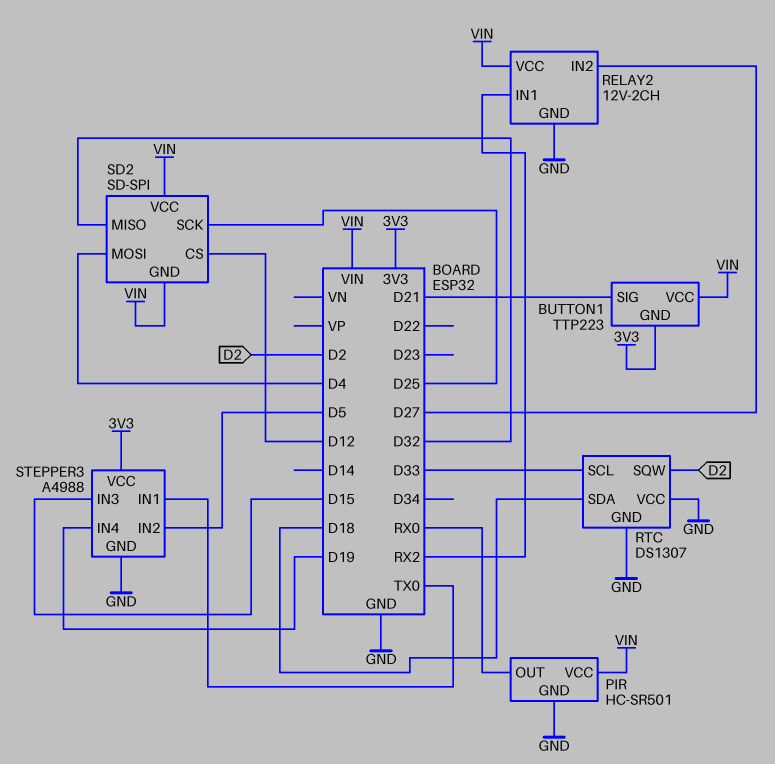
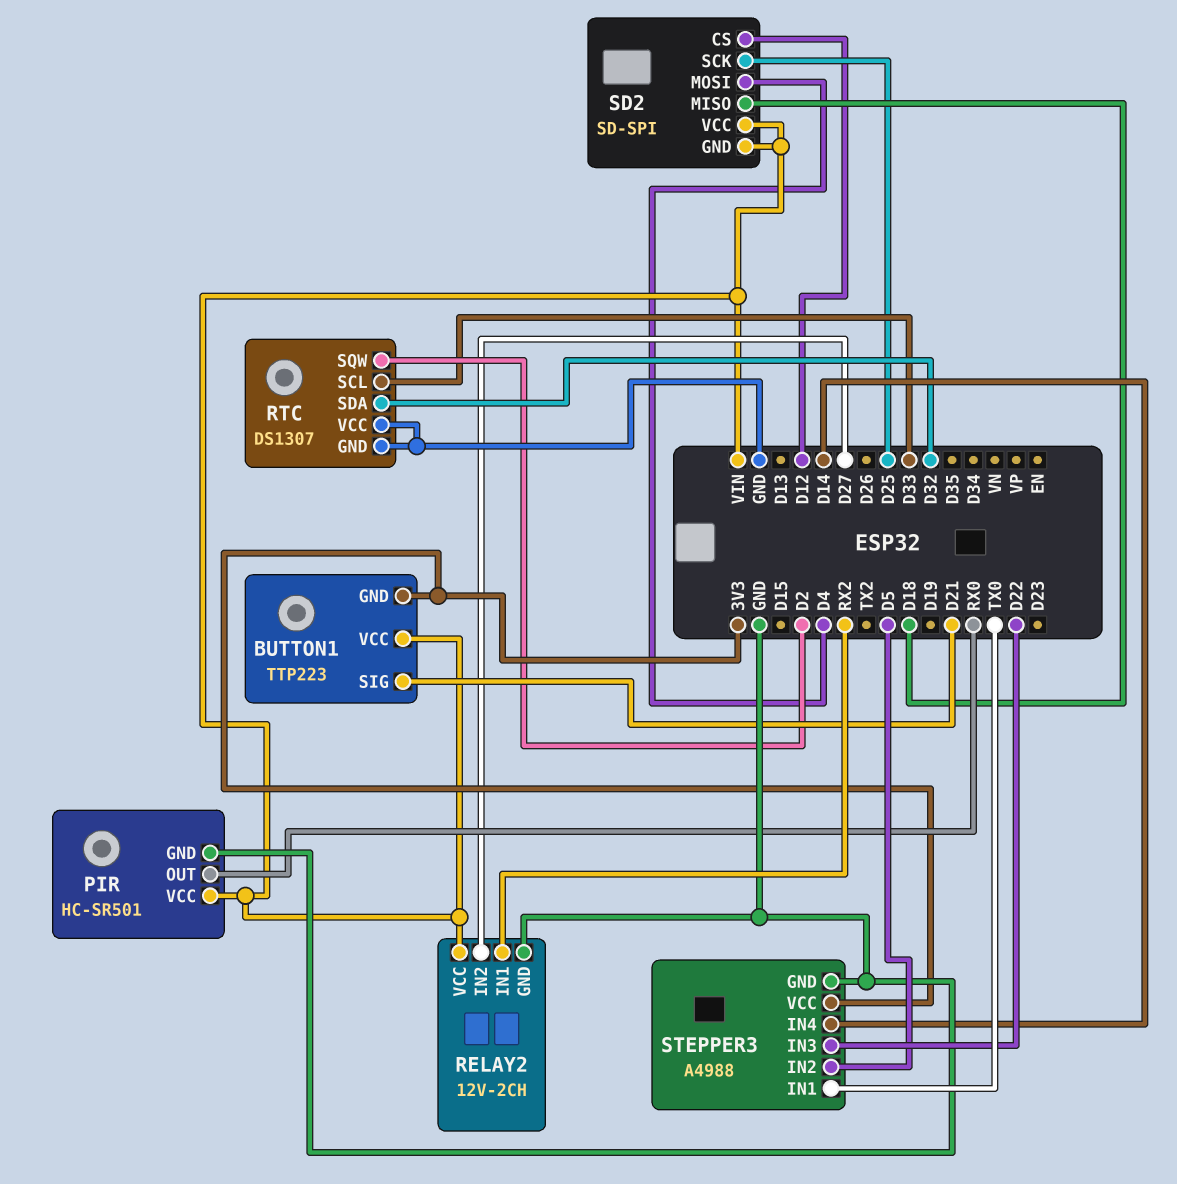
RTC pin SDA: D18 -> D32
SD2 pin MISO: D32 -> D18
STEPPER3 pin IN3: D15 -> D22
STEPPER3 pin IN4: D19 -> D14

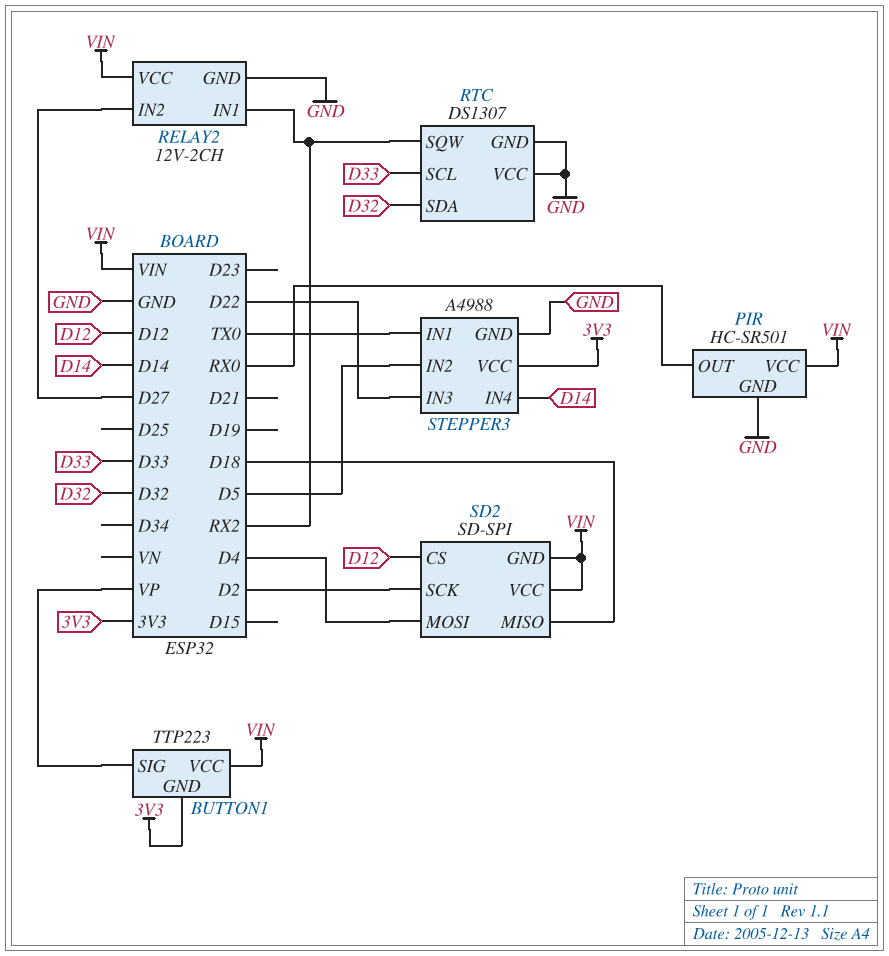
BUTTON1 pin SIG: D21 -> VP
RTC pin SQW: D2 -> RX2
SD2 pin SCK: D25 -> D2

